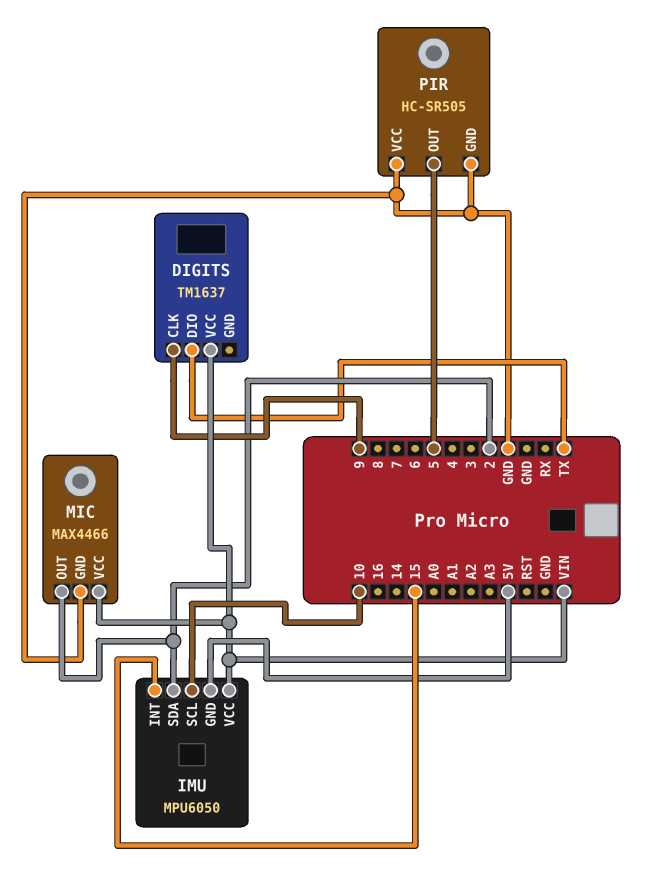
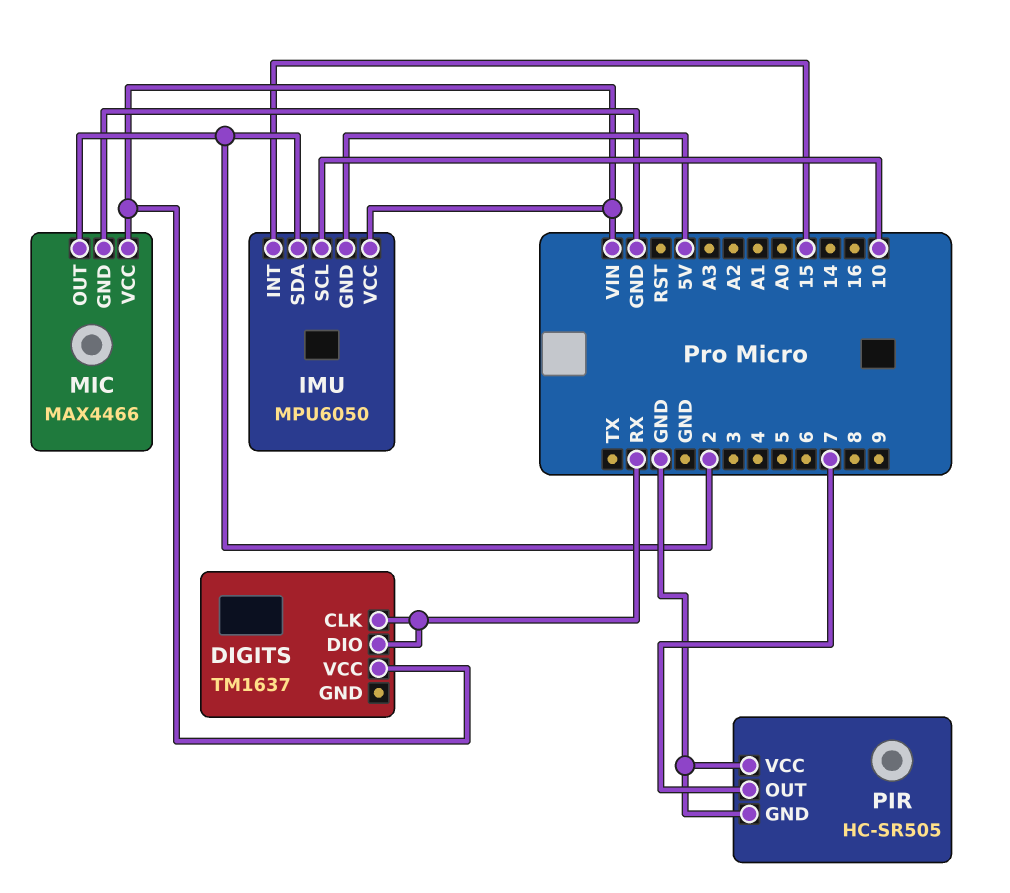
DIGITS pin CLK: 9 -> RX
DIGITS pin DIO: TX -> RX
PIR pin OUT: 5 -> 7

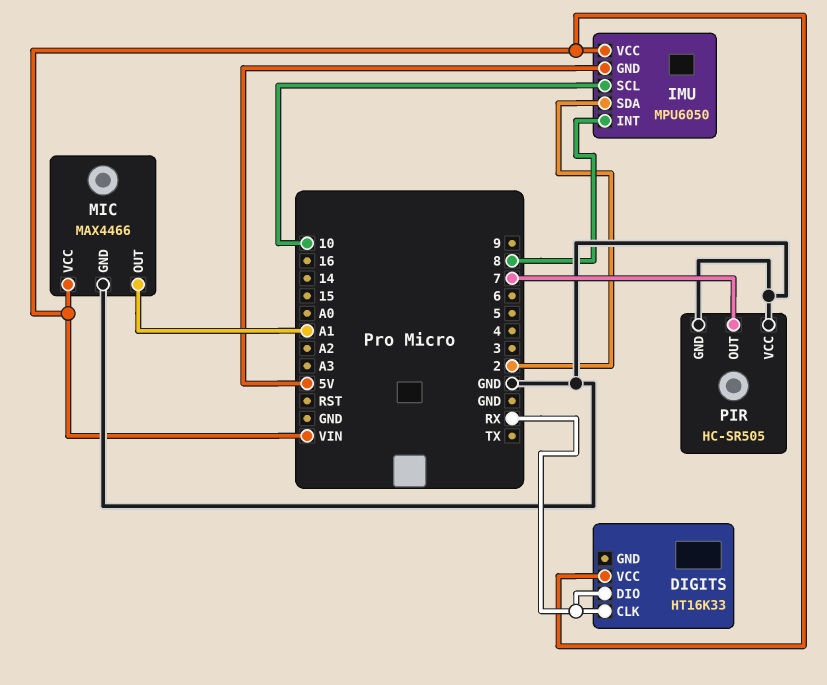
DIGITS: TM1637 -> HT16K33
IMU pin INT: 15 -> 8
MIC pin OUT: 2 -> A1

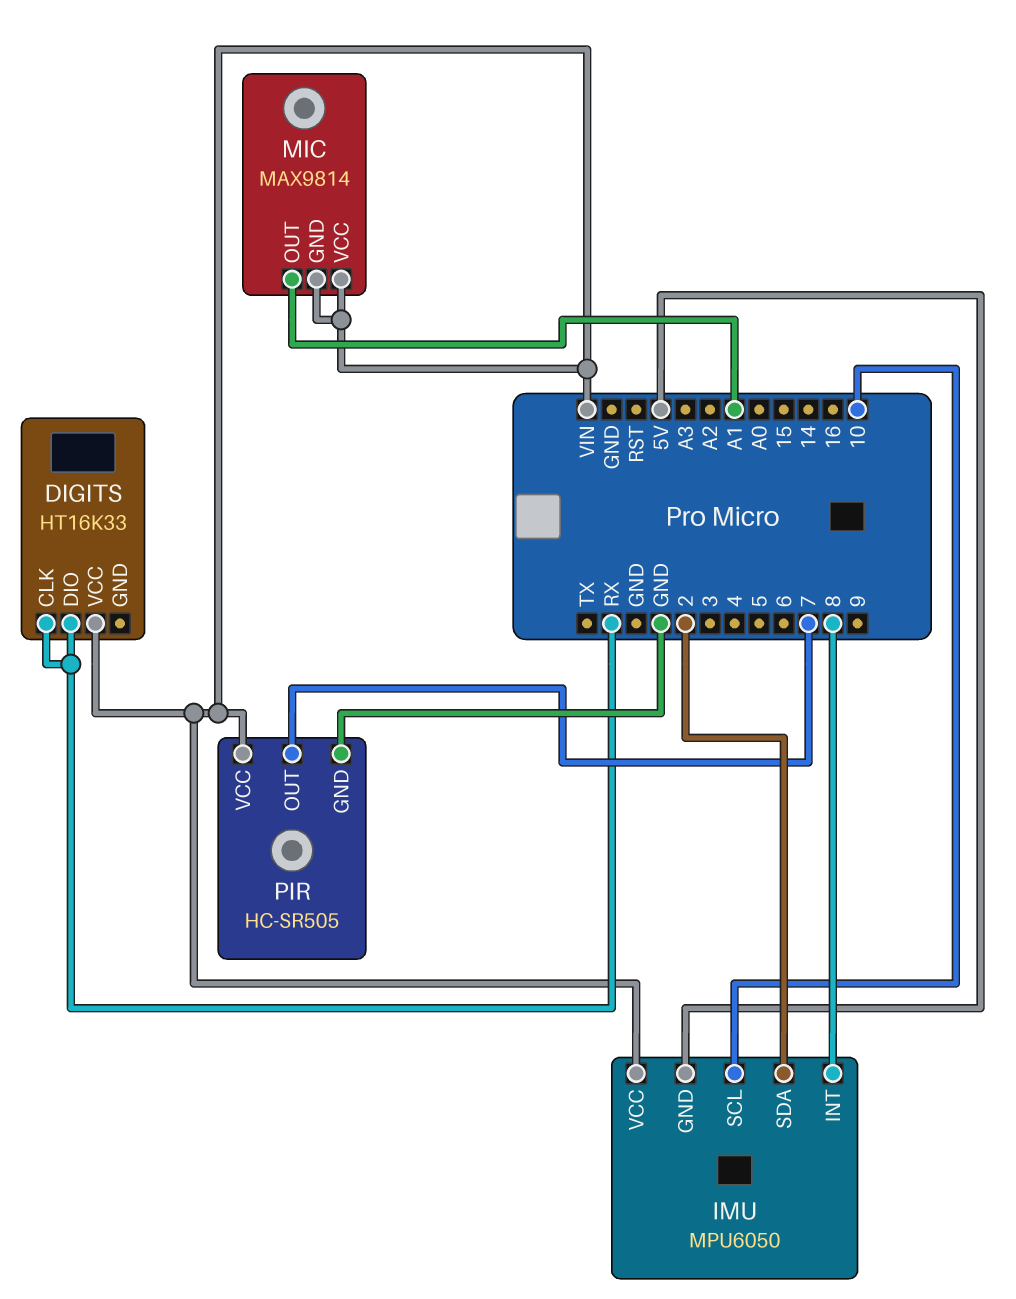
MIC: MAX4466 -> MAX9814
MIC pin GND: GND -> VIN
PIR pin VCC: GND -> VIN

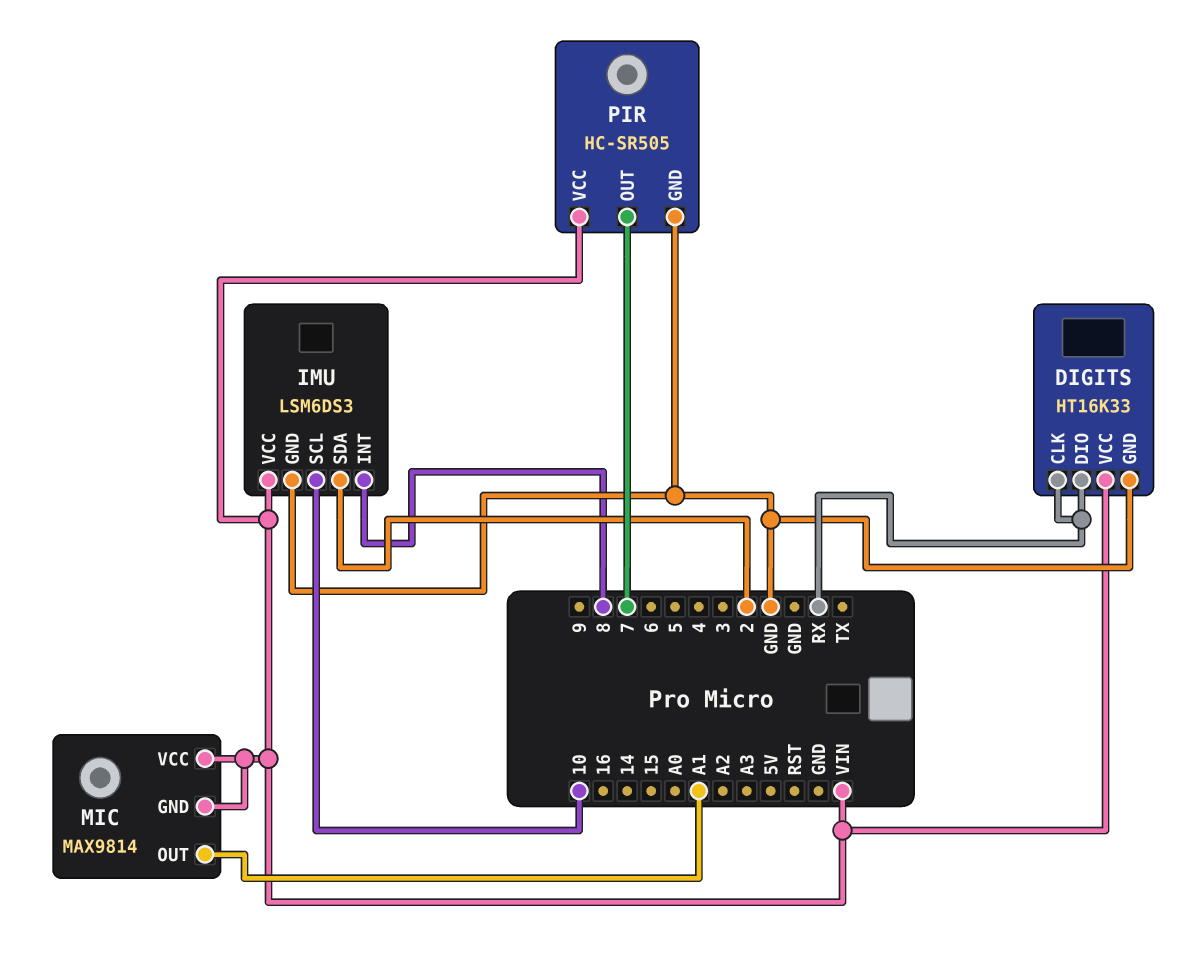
DIGITS pin GND: none -> GND
IMU: MPU6050 -> LSM6DS3
IMU pin GND: 5V -> GND

